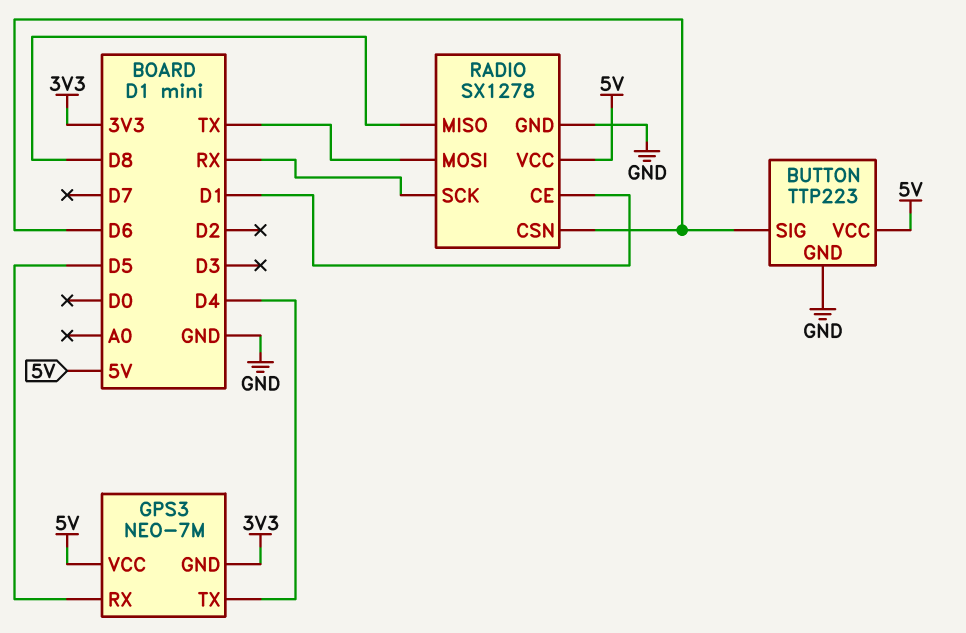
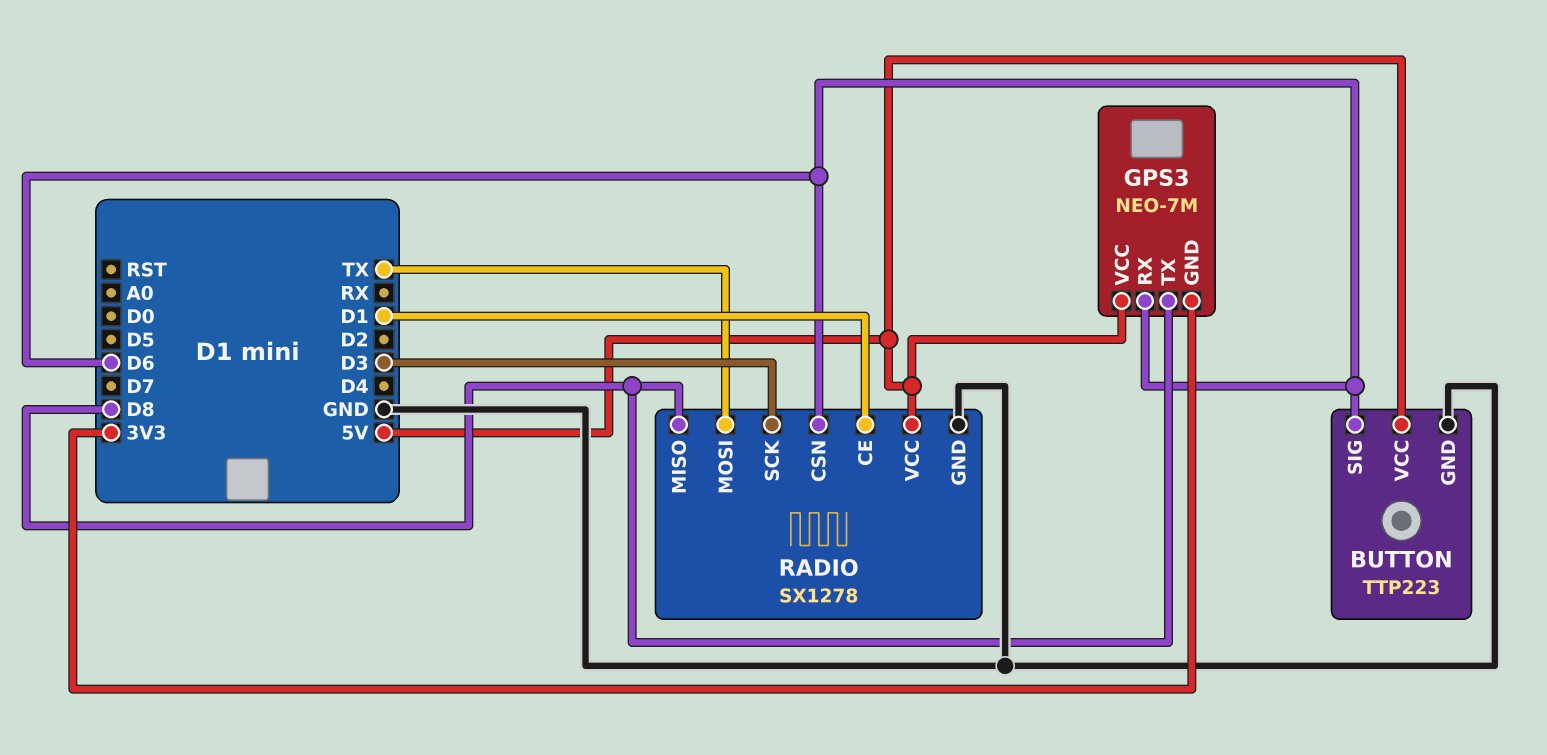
GPS3 pin RX: D5 -> D6
GPS3 pin TX: D4 -> D8
RADIO pin SCK: RX -> D3

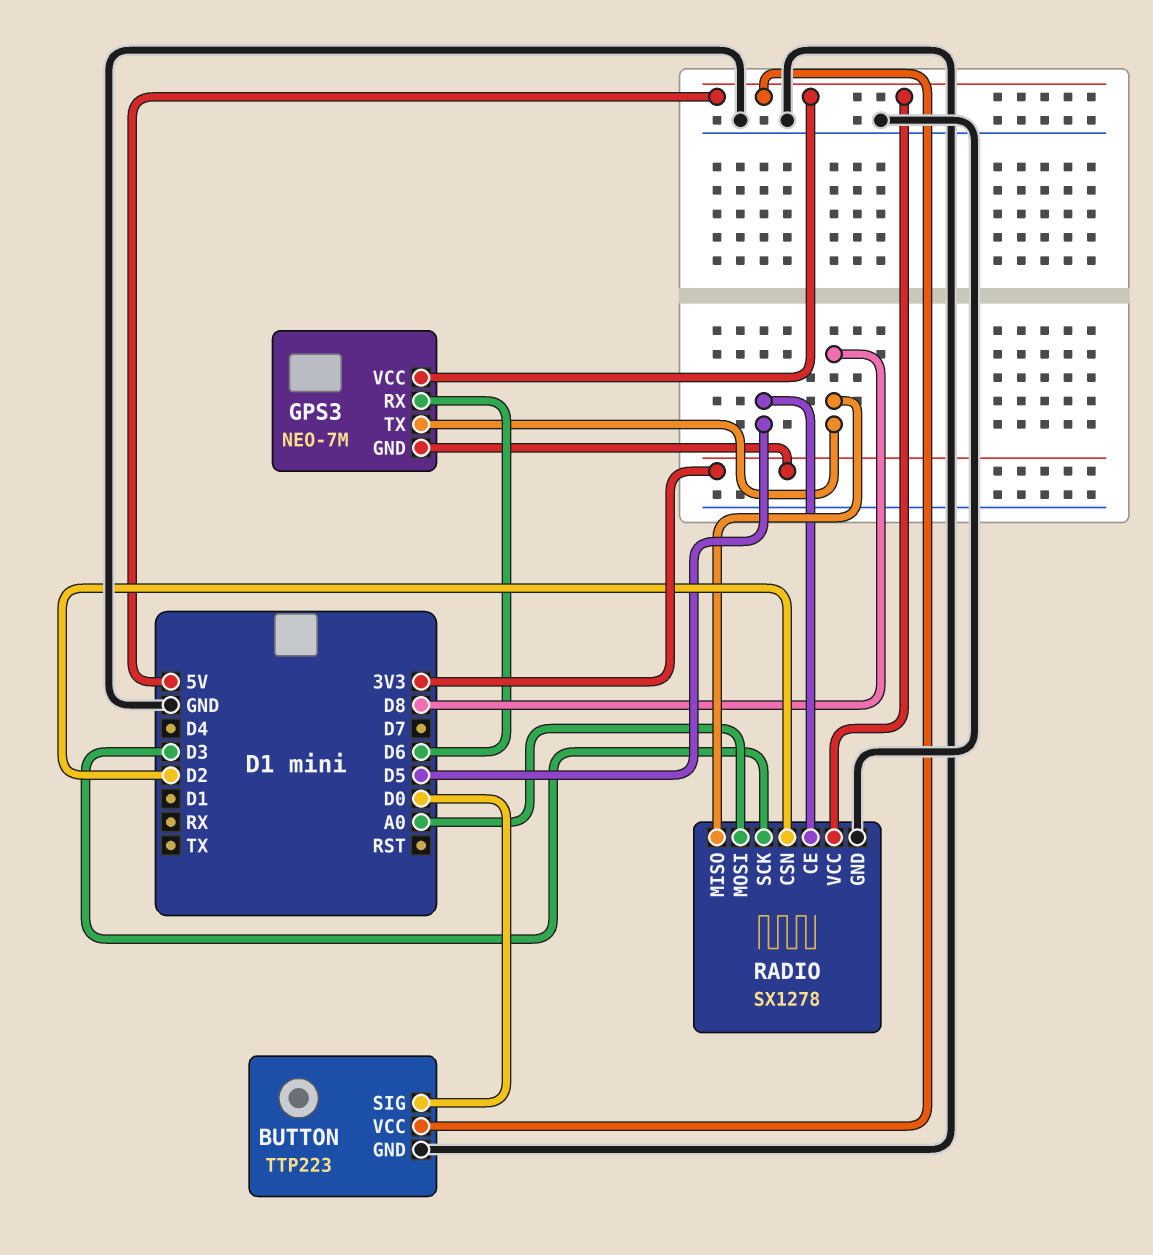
BUTTON pin SIG: D6 -> D0
RADIO pin CE: D1 -> D5
RADIO pin CSN: D6 -> D2
RADIO pin MOSI: TX -> A0

